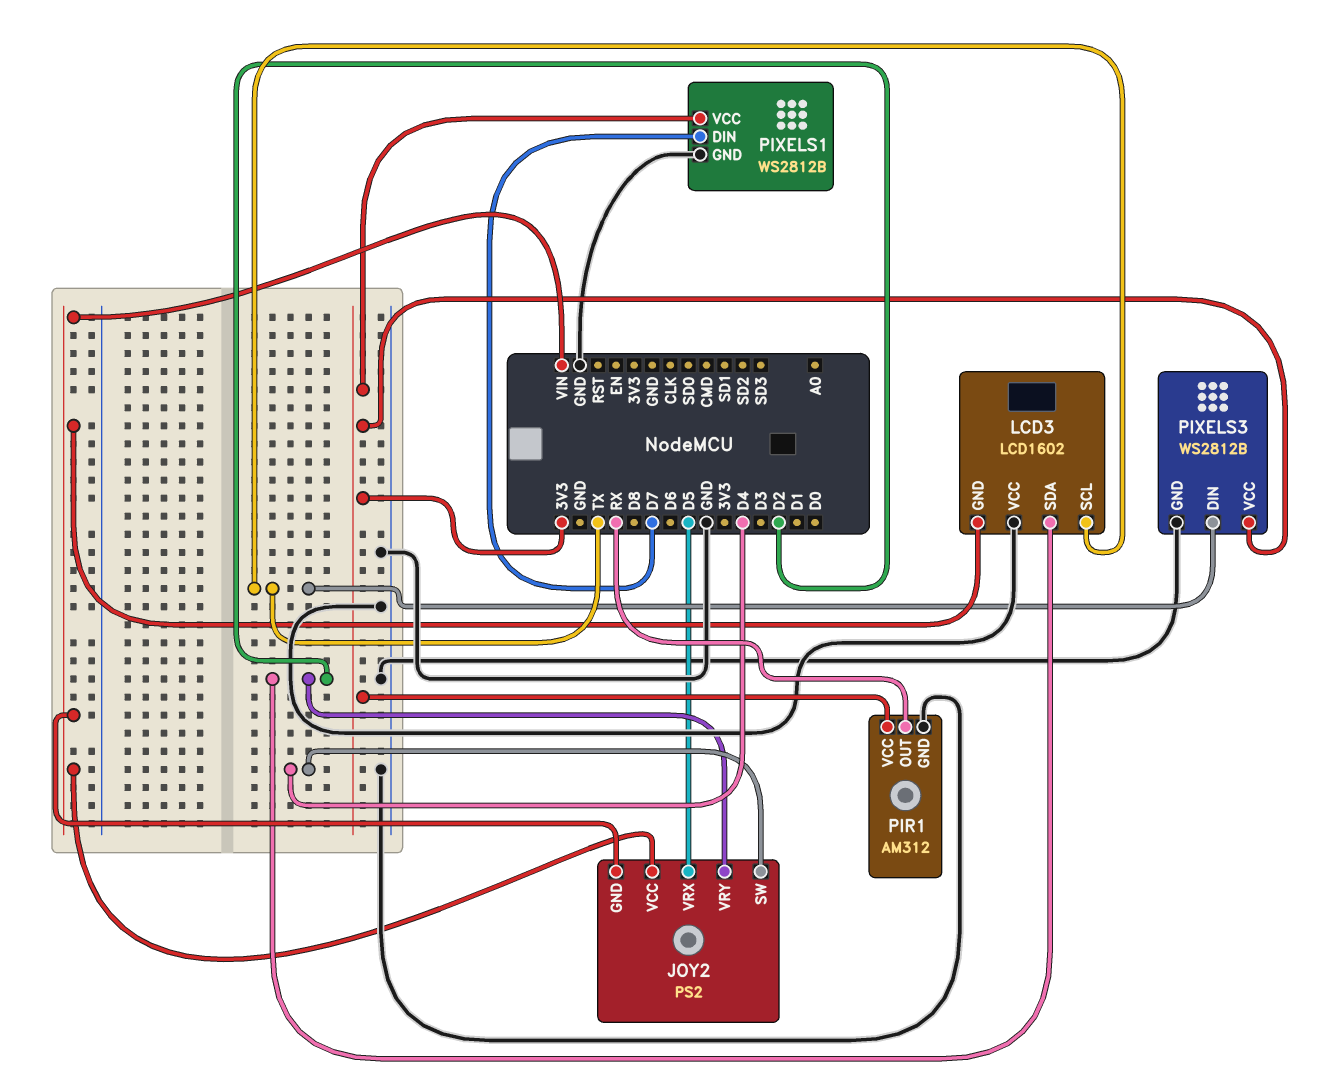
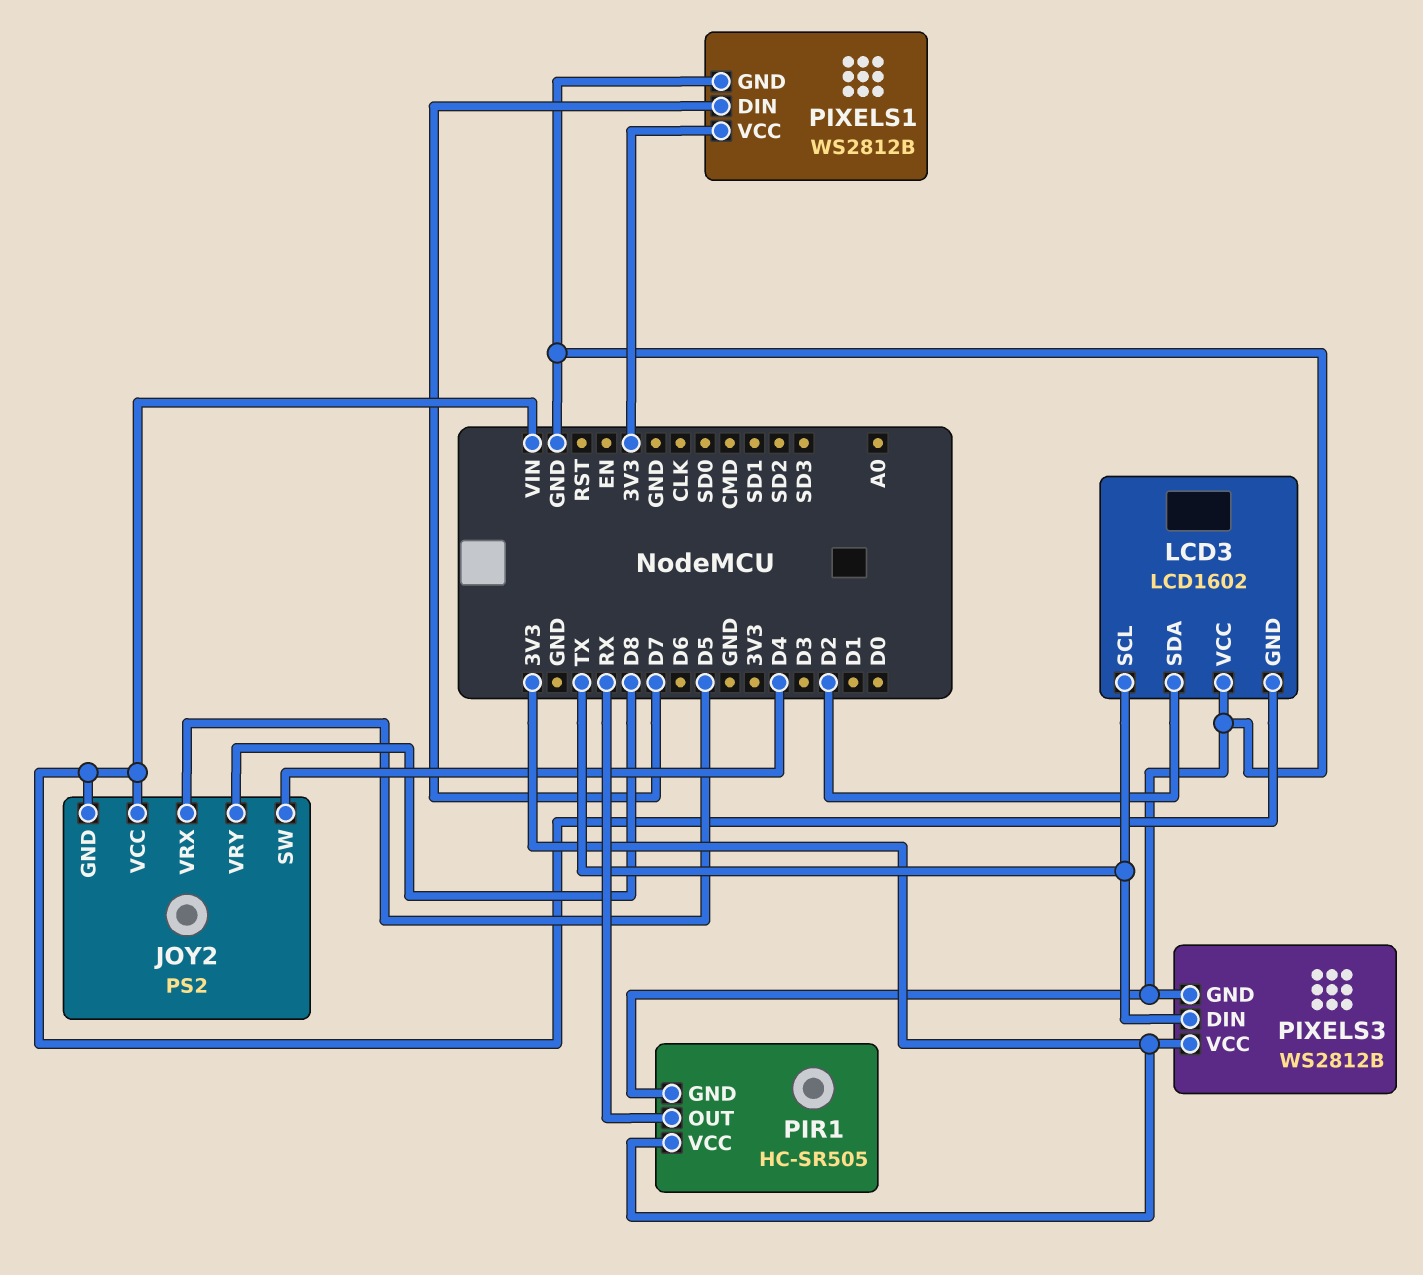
JOY2 pin VRY: D2 -> D8
PIR1: AM312 -> HC-SR505

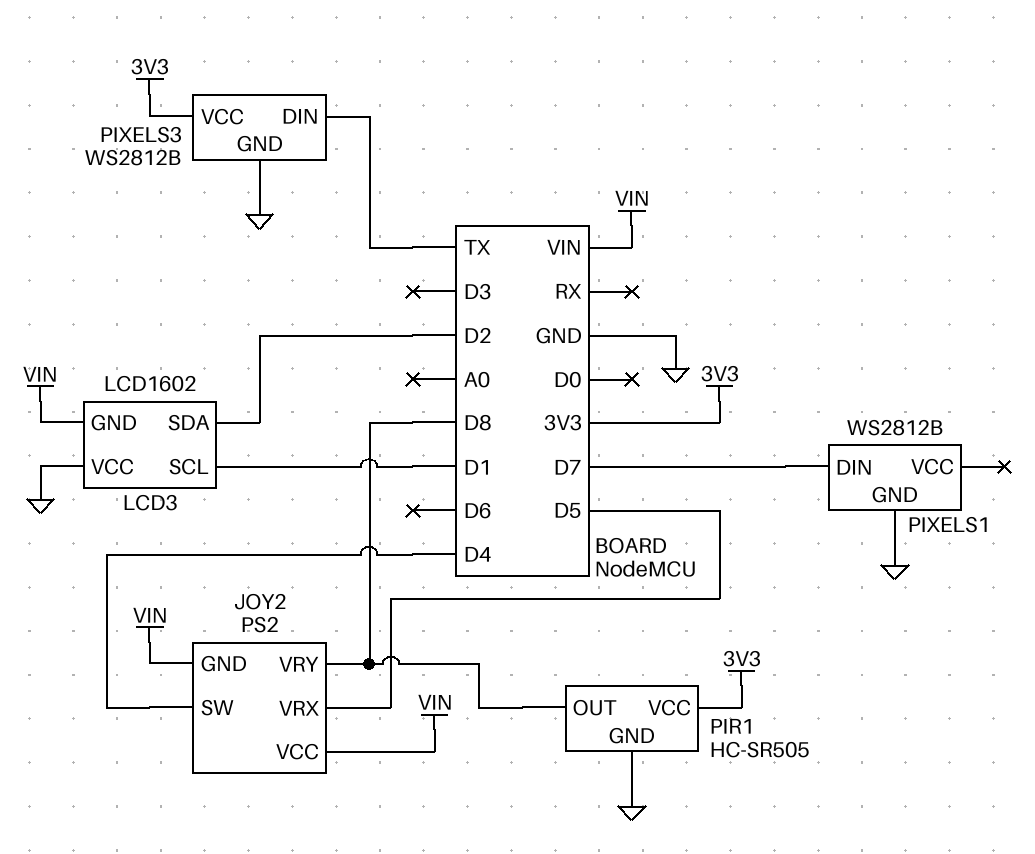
LCD3 pin SCL: TX -> D1
PIR1 pin OUT: RX -> D8
PIXELS1 pin VCC: 3V3 -> none

